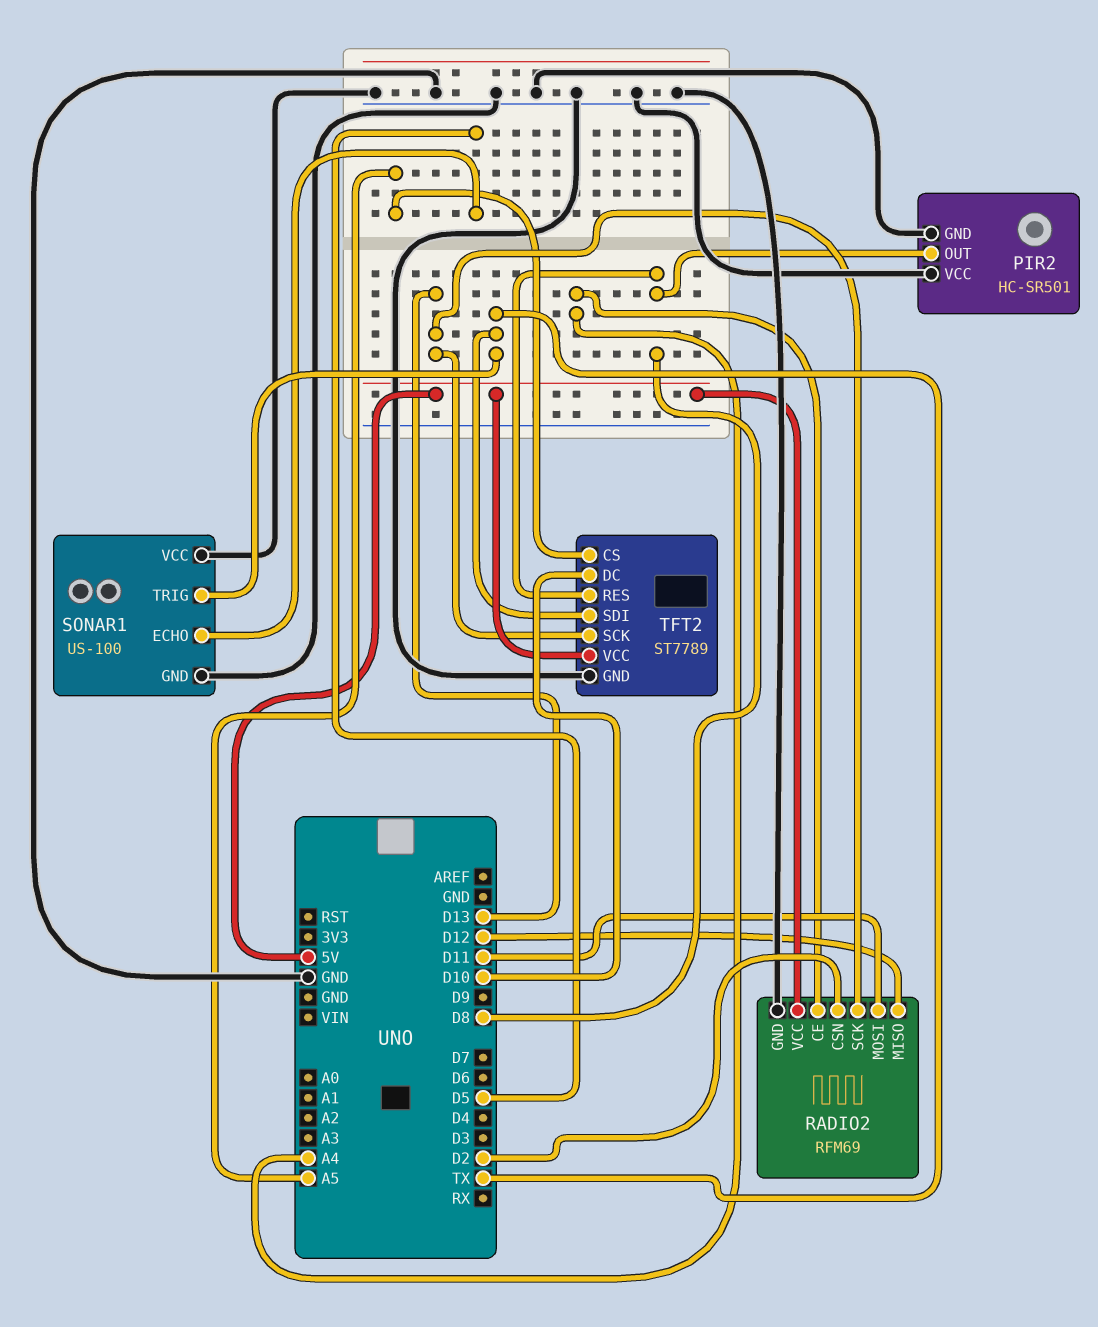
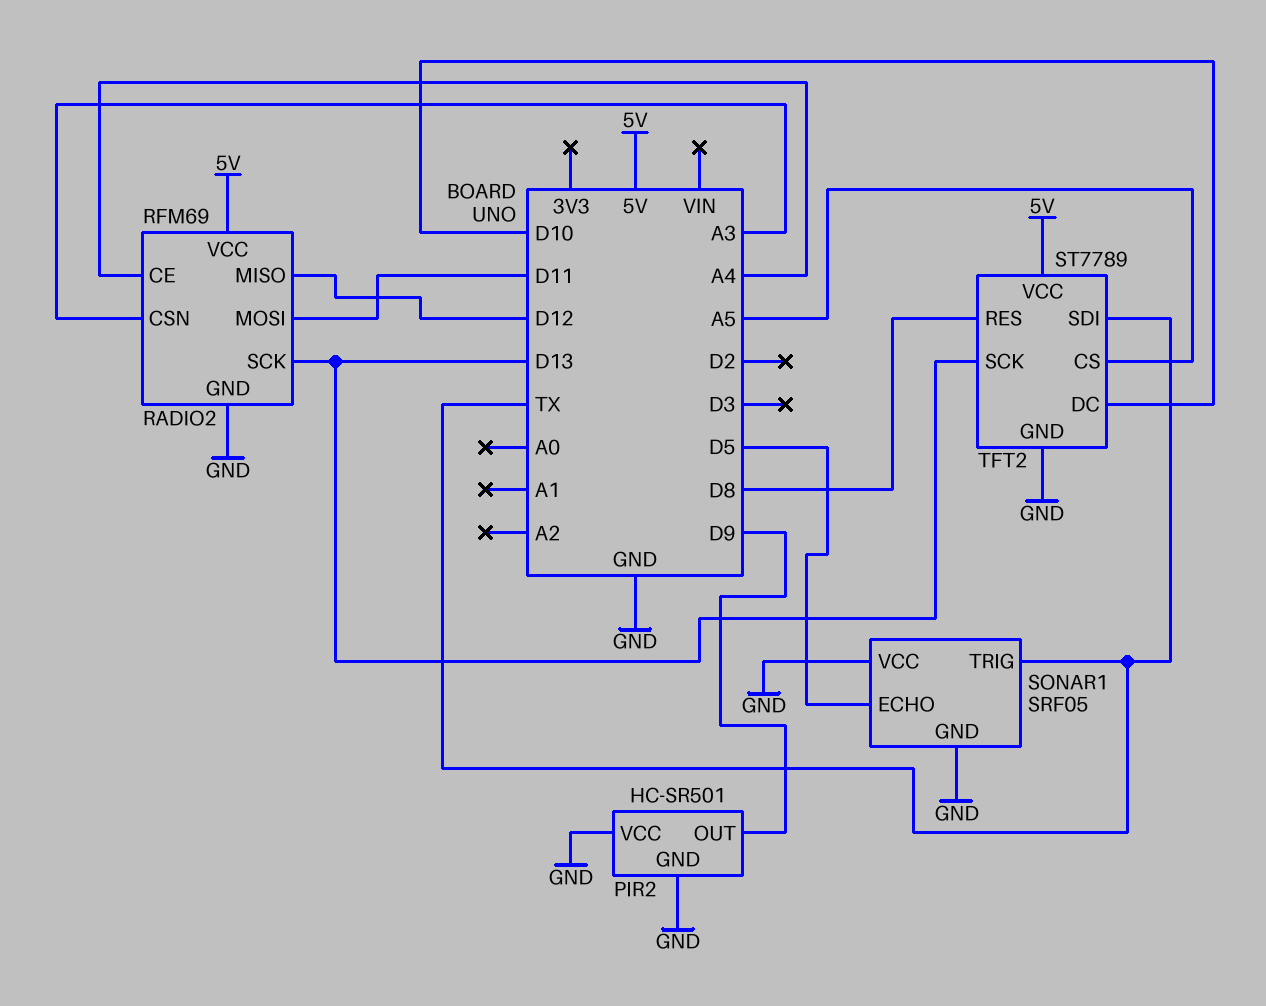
PIR2 pin OUT: D8 -> D9
RADIO2 pin CSN: D2 -> A3
SONAR1: US-100 -> SRF05

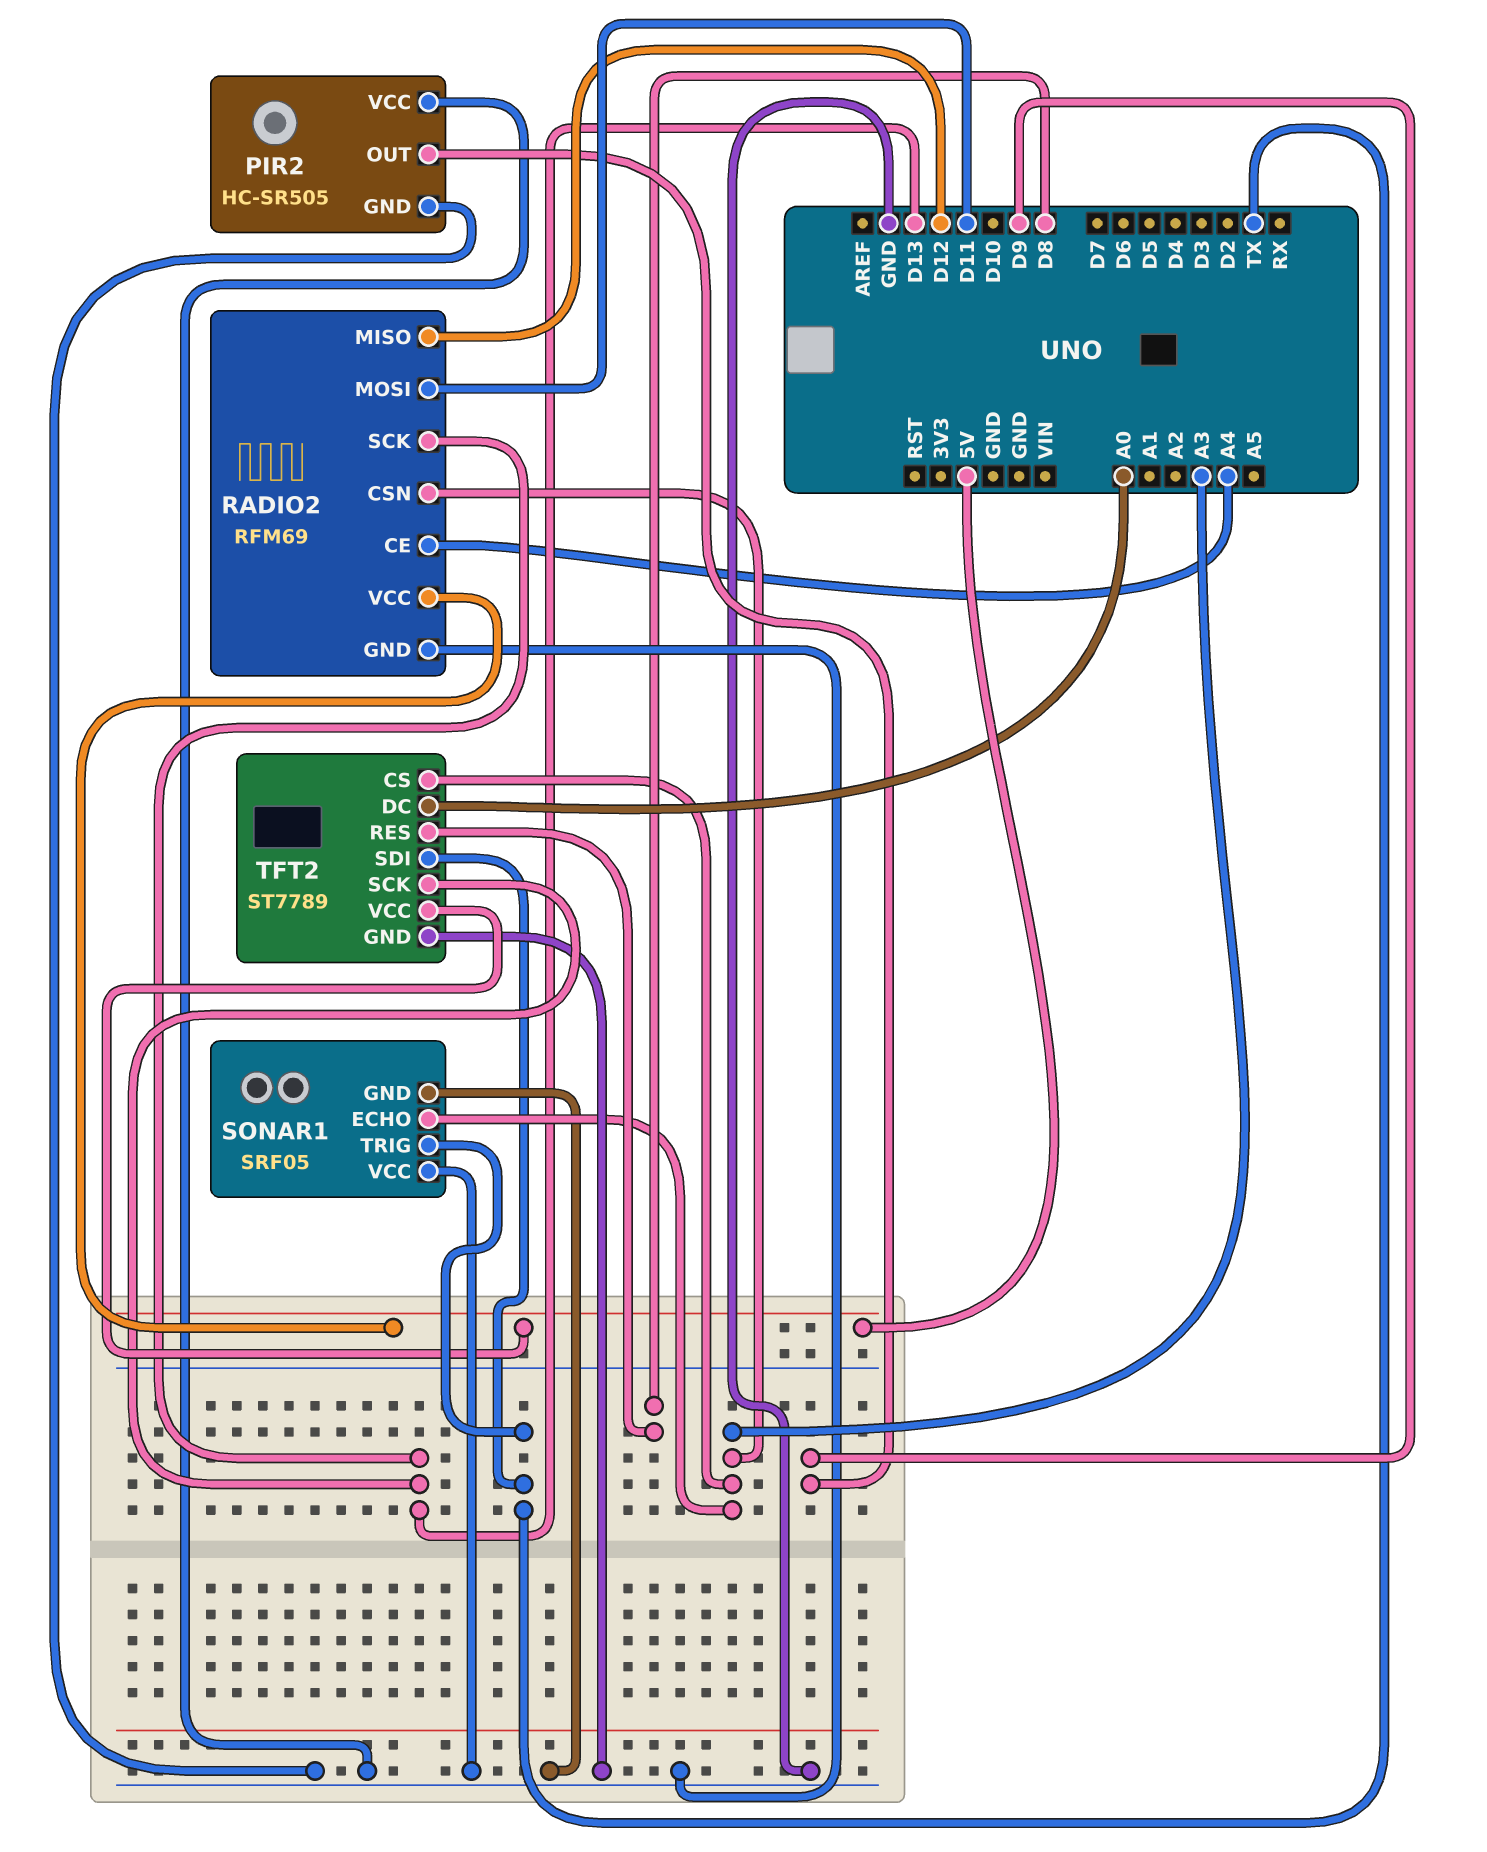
PIR2: HC-SR501 -> HC-SR505
SONAR1 pin ECHO: D5 -> A3
TFT2 pin CS: A5 -> A3
TFT2 pin DC: D10 -> A0

